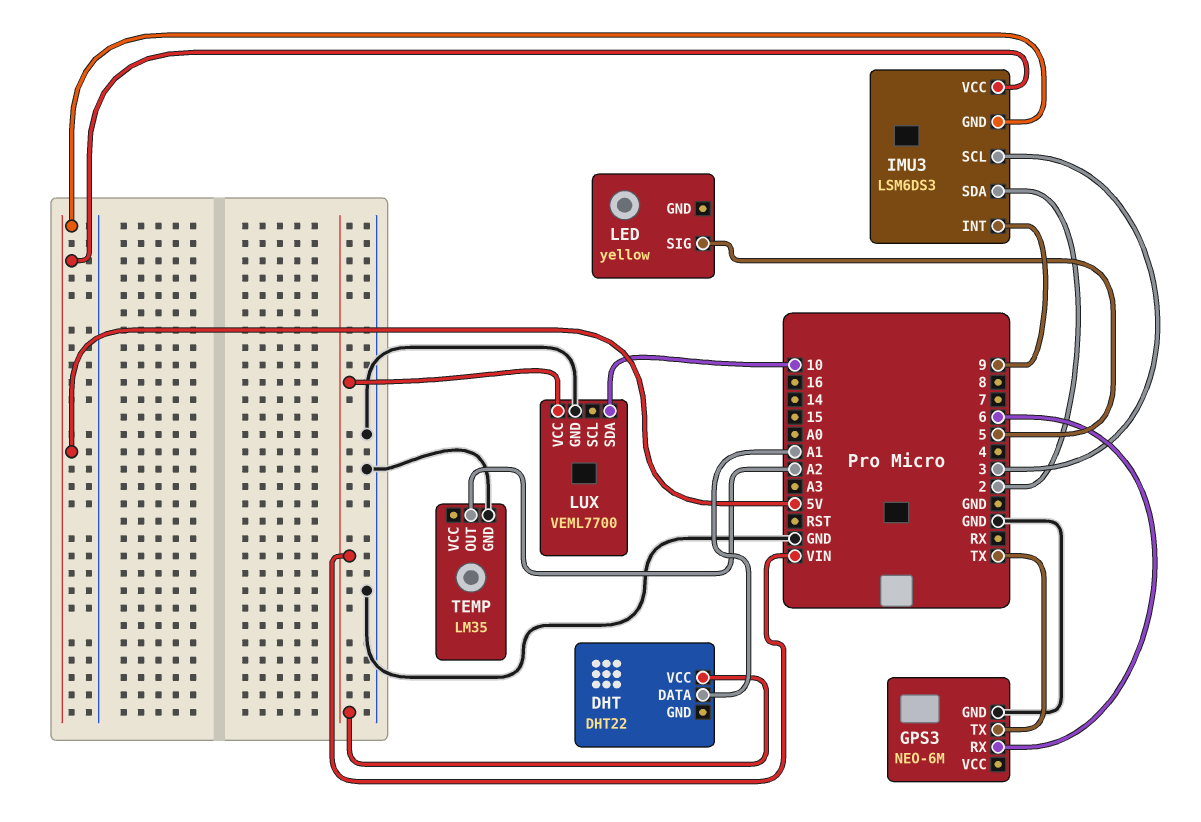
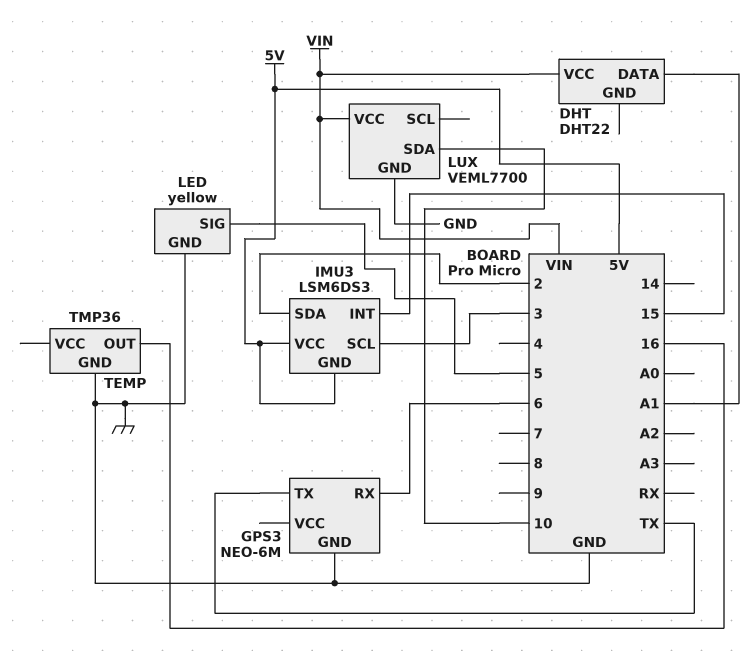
IMU3 pin INT: 9 -> 15
LED pin GND: none -> GND
TEMP: LM35 -> TMP36
TEMP pin OUT: A2 -> 16

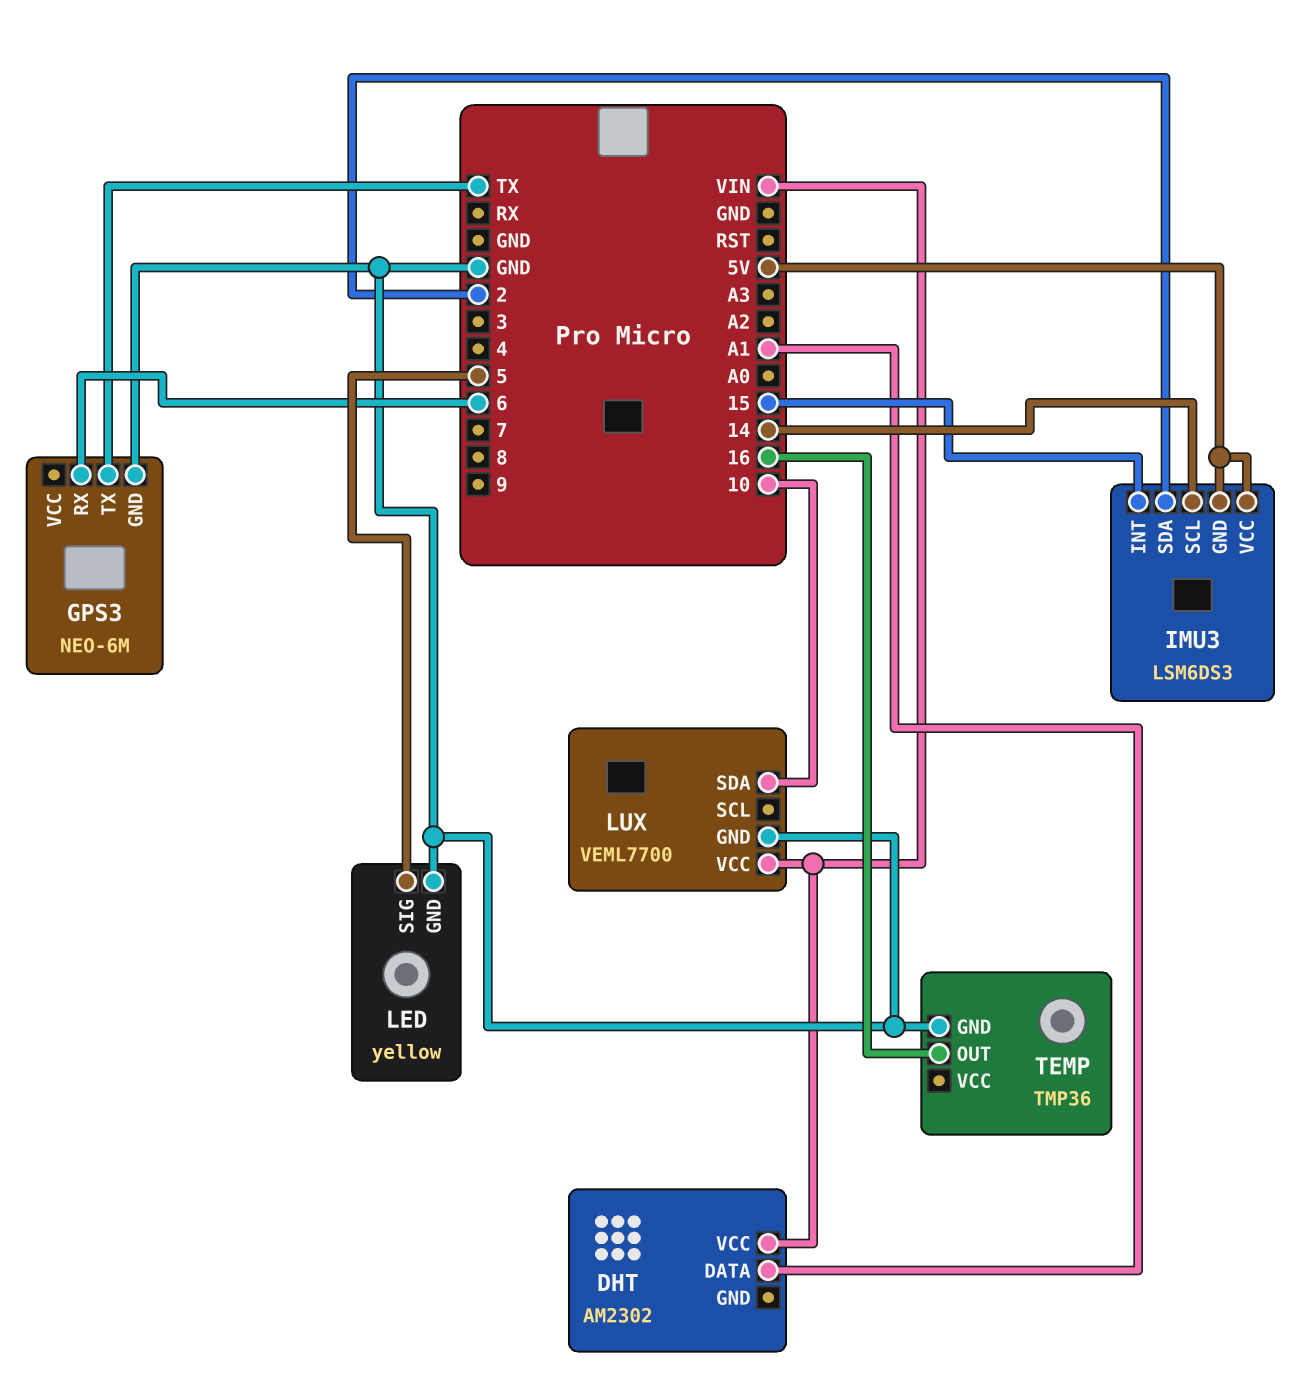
DHT: DHT22 -> AM2302
IMU3 pin SCL: 3 -> 14

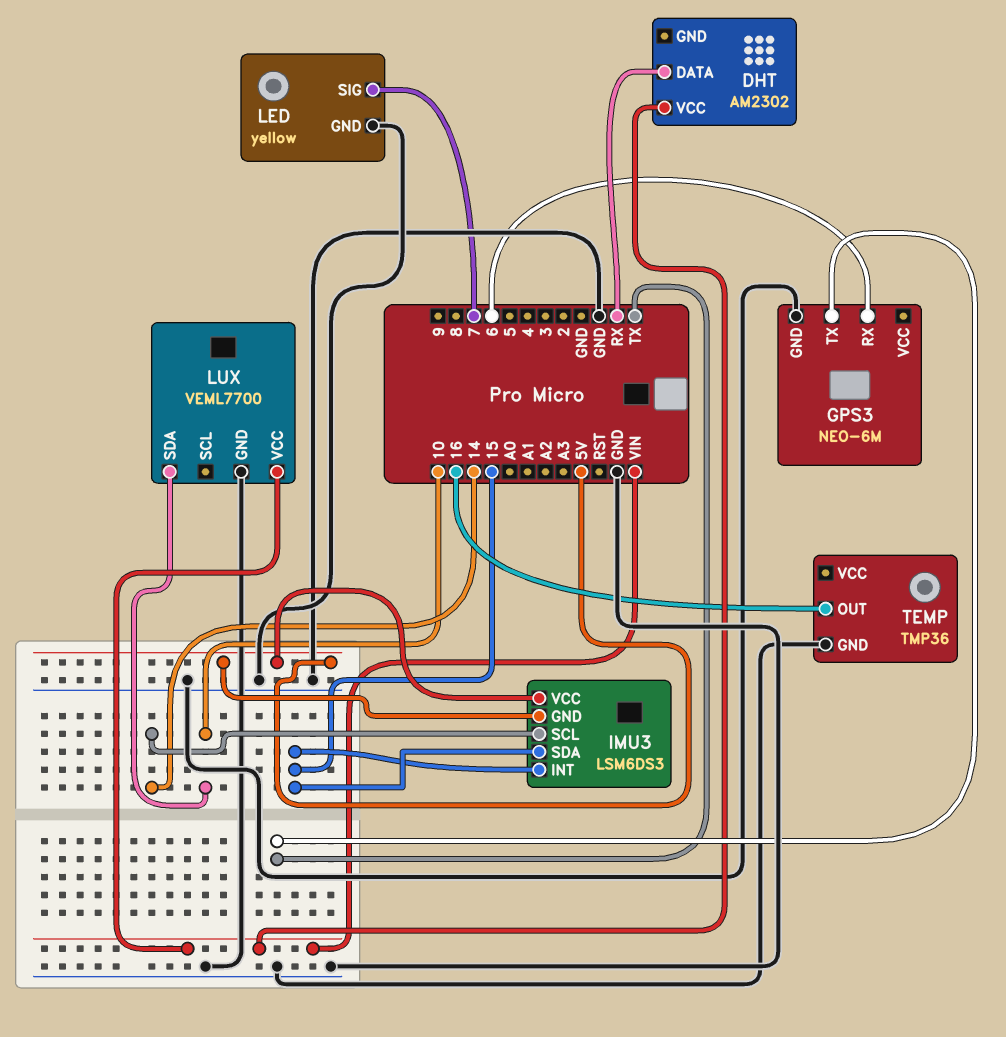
DHT pin DATA: A1 -> RX
IMU3 pin SDA: 2 -> 15
LED pin SIG: 5 -> 7

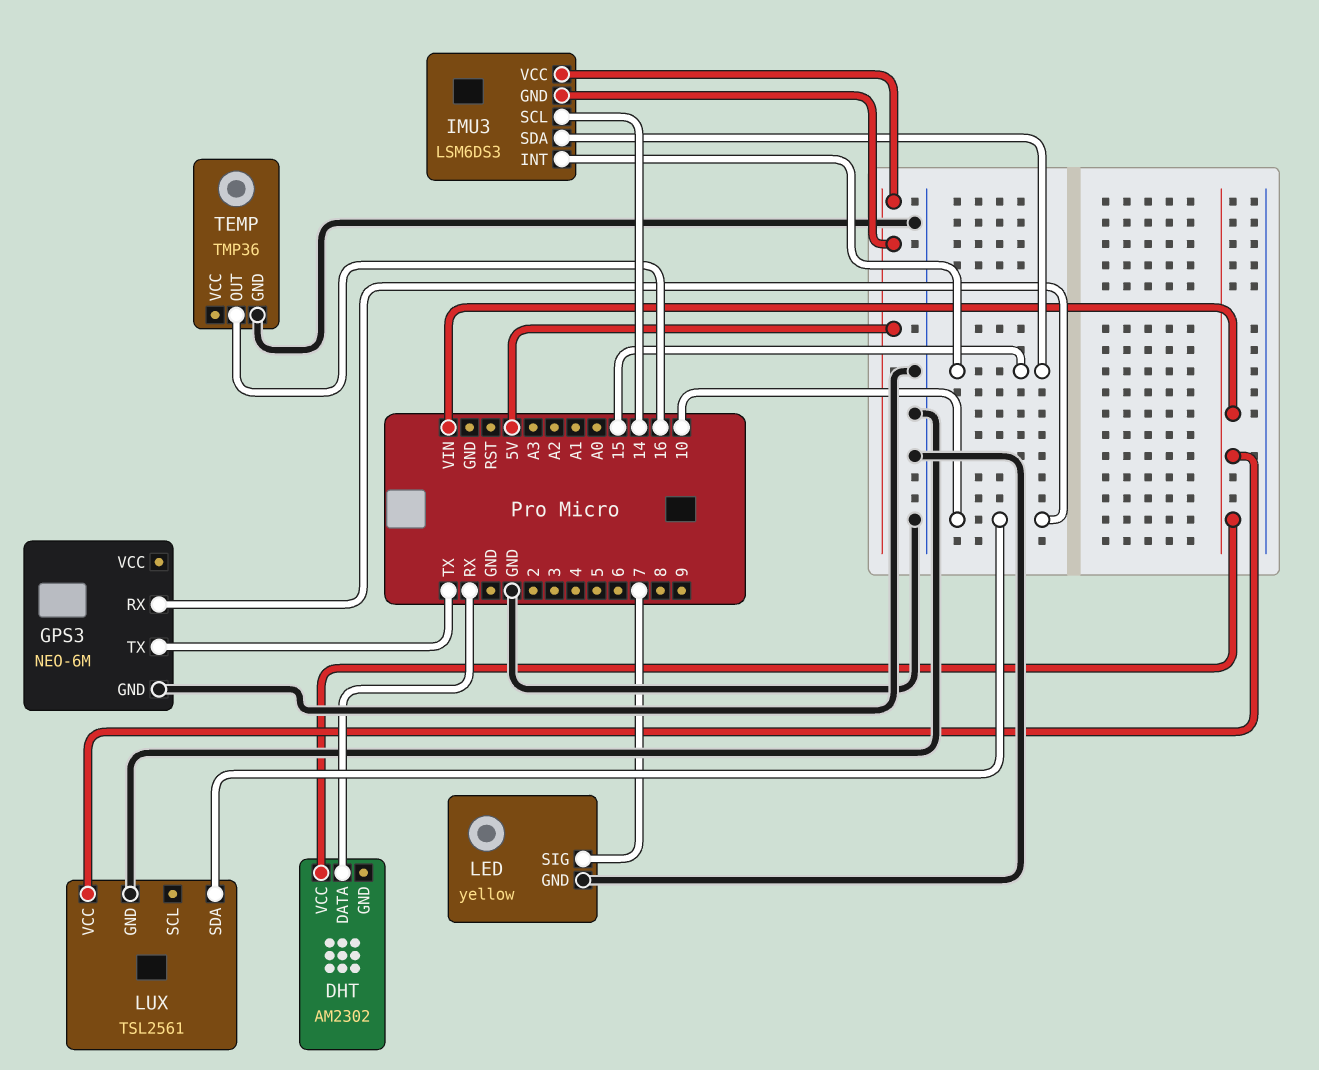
GPS3 pin RX: 6 -> 10
LUX: VEML7700 -> TSL2561

